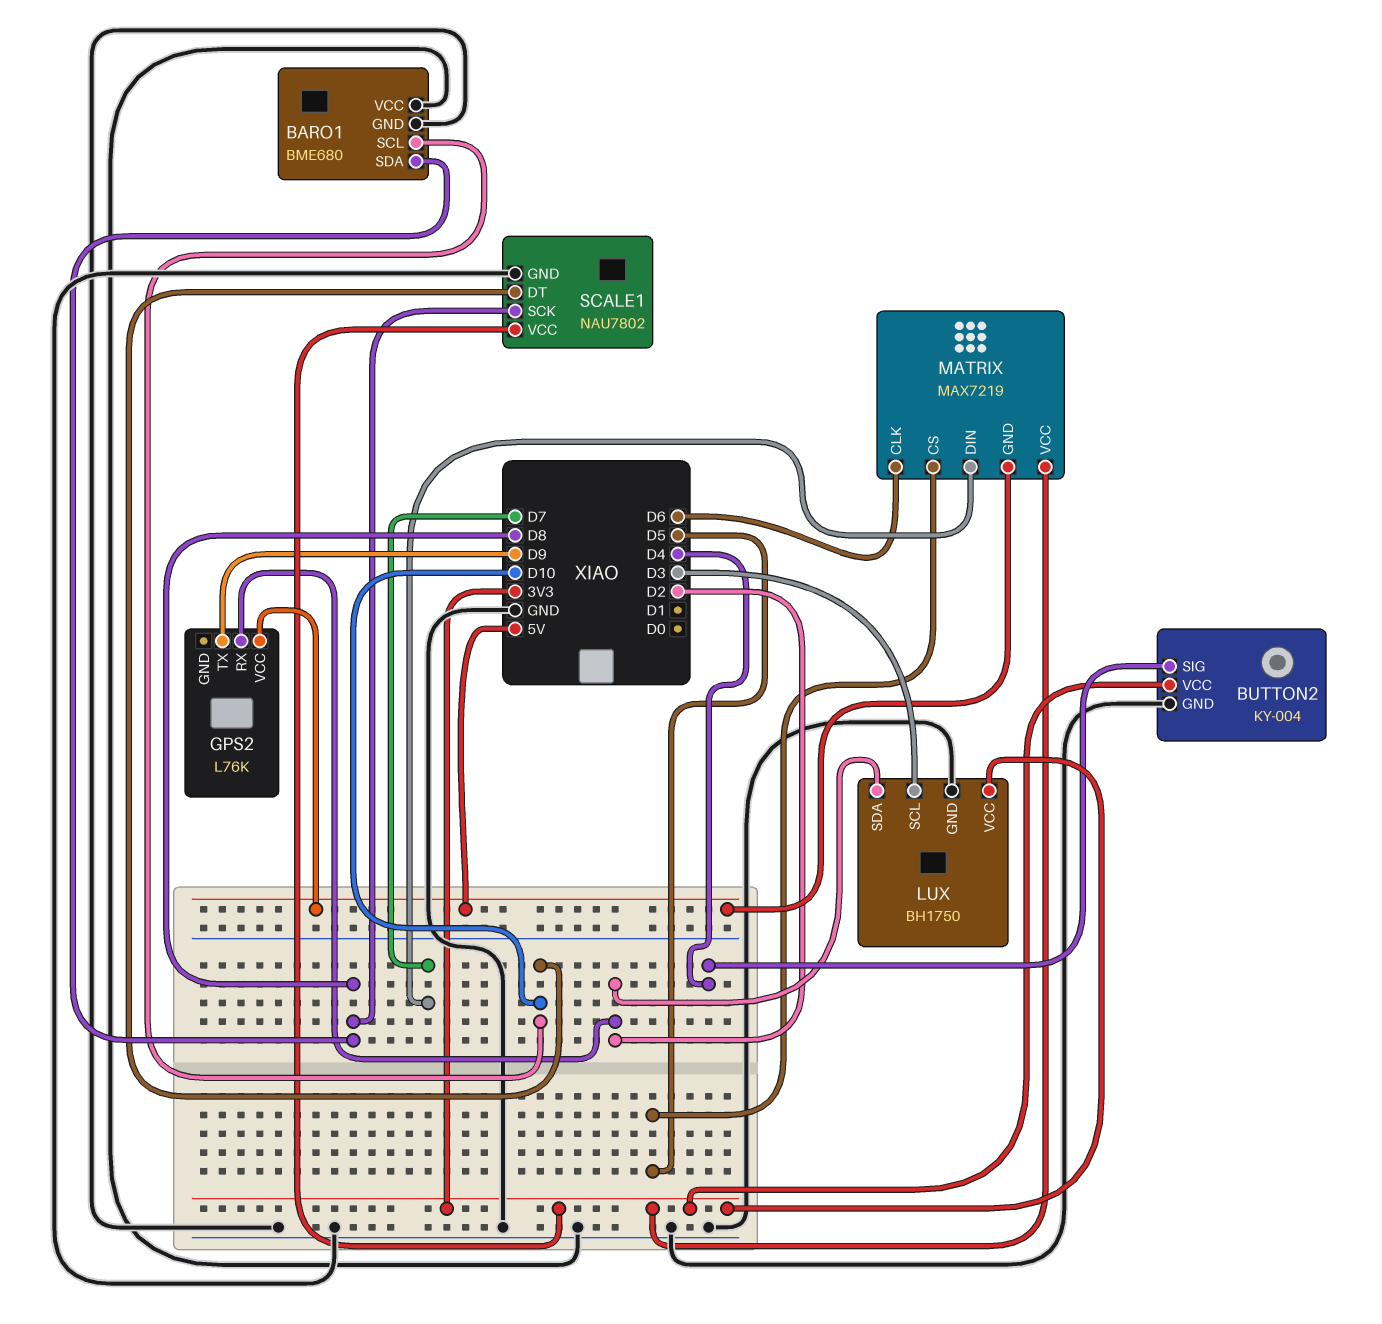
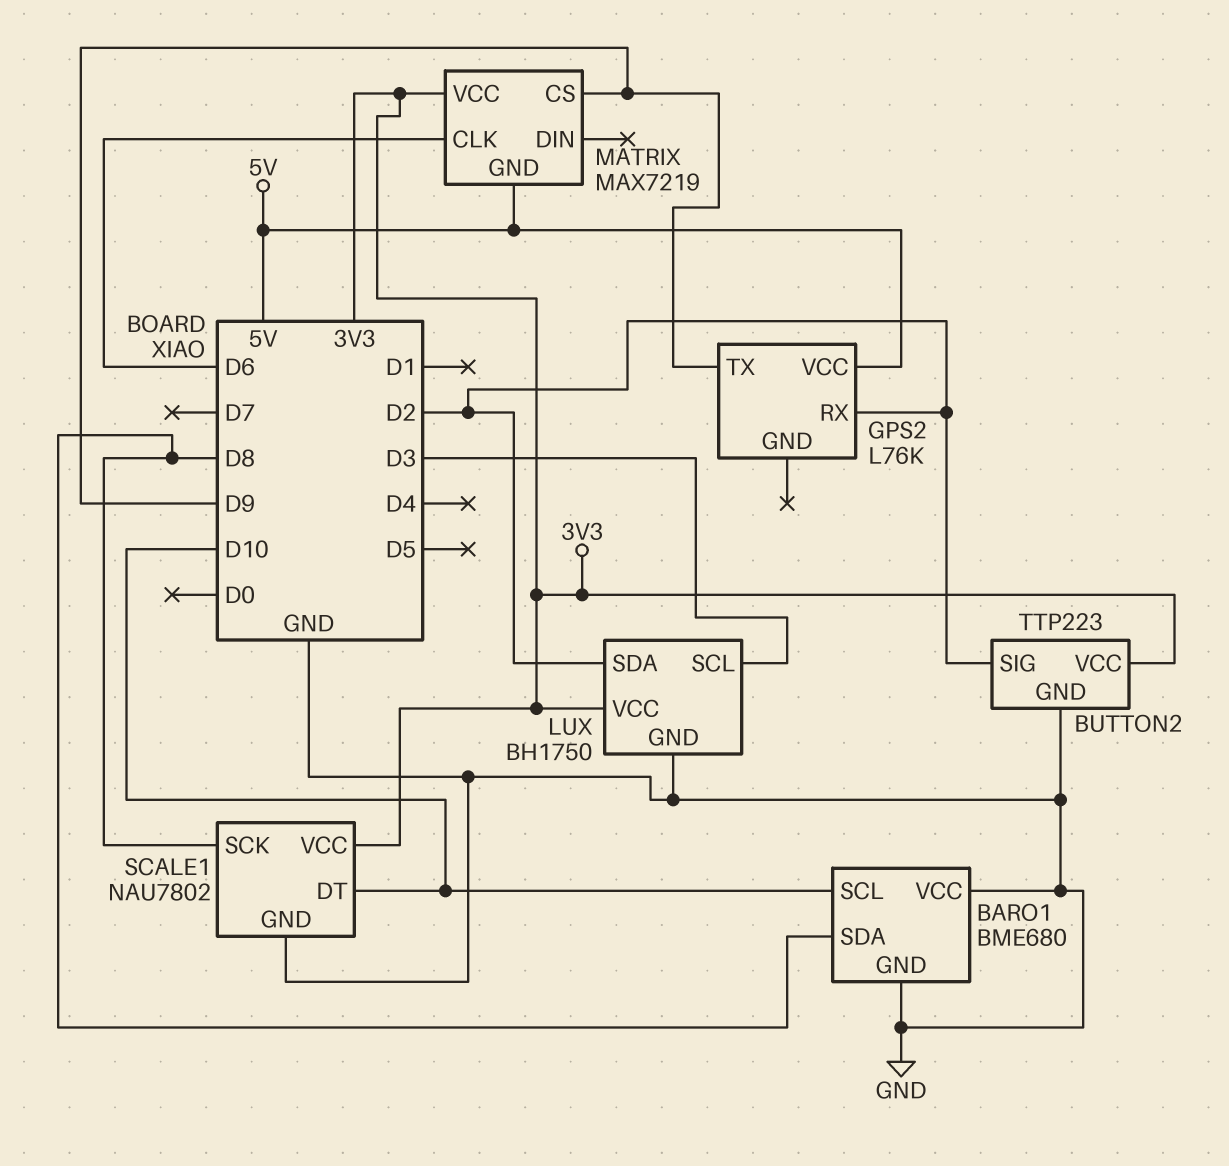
BUTTON2: KY-004 -> TTP223
BUTTON2 pin SIG: D4 -> D2
MATRIX pin CS: D5 -> D9
MATRIX pin DIN: D7 -> none

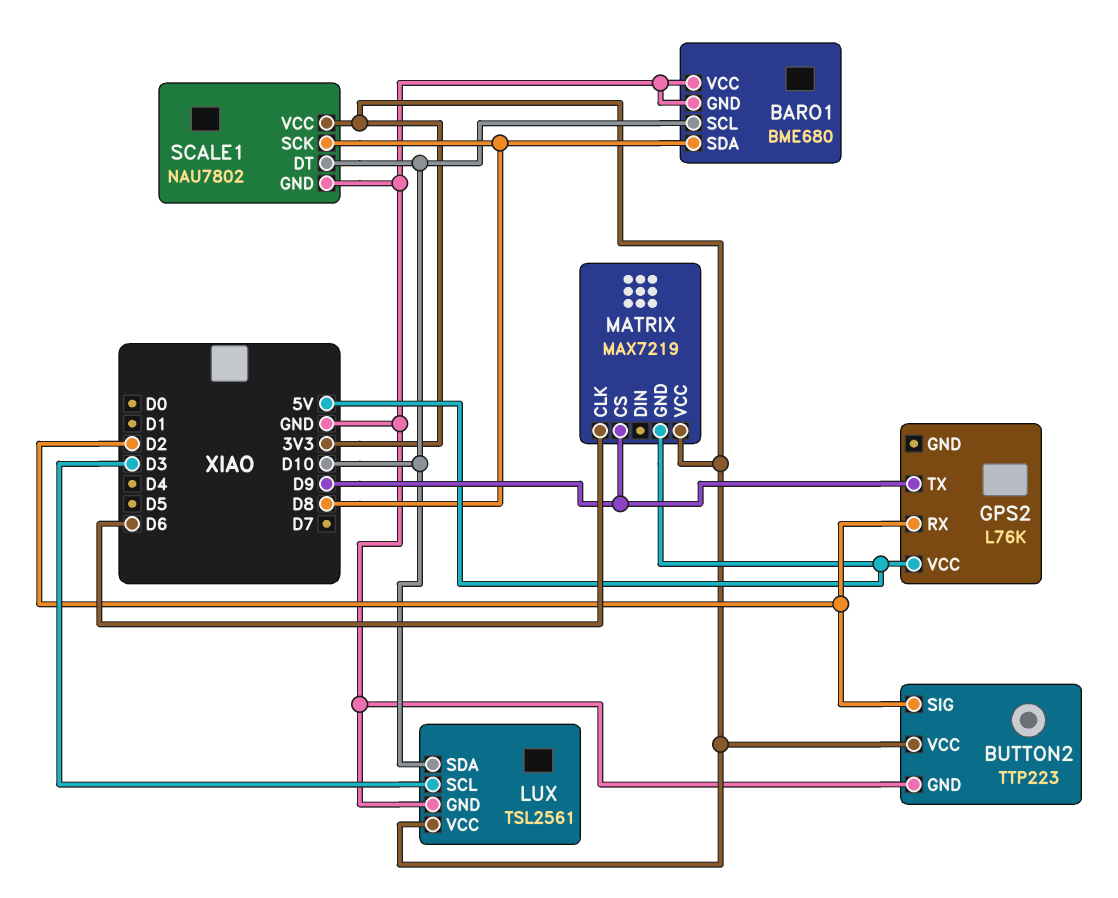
LUX: BH1750 -> TSL2561
LUX pin SDA: D2 -> D10

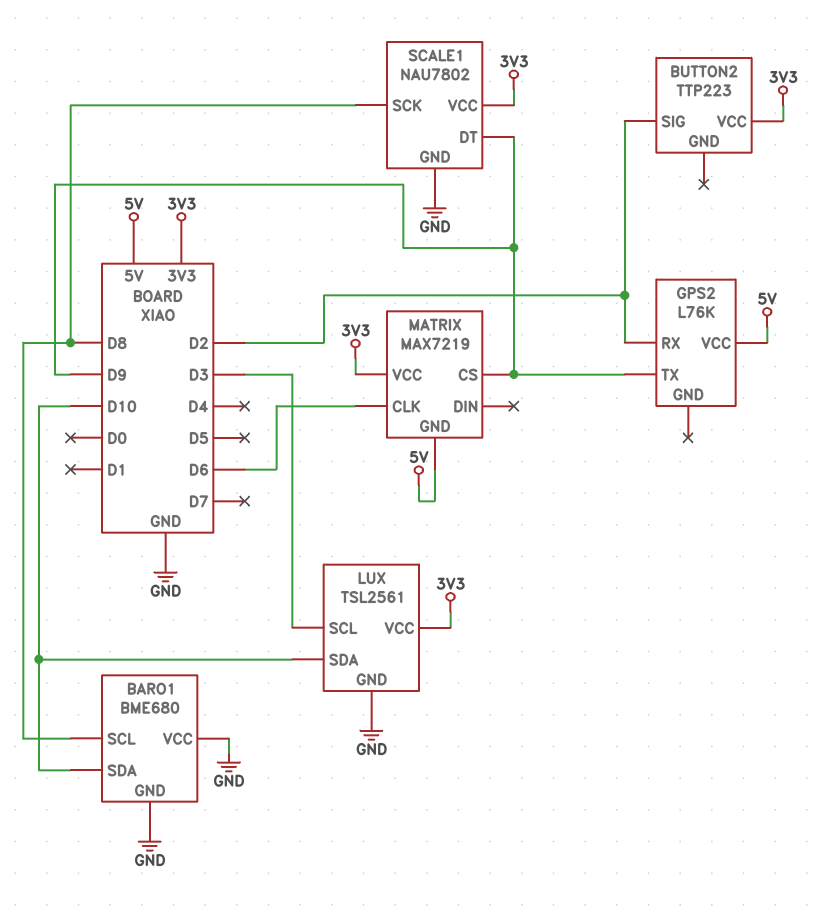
BARO1 pin SCL: D10 -> D8
BARO1 pin SDA: D8 -> D10
BUTTON2 pin GND: GND -> none
SCALE1 pin DT: D10 -> D9

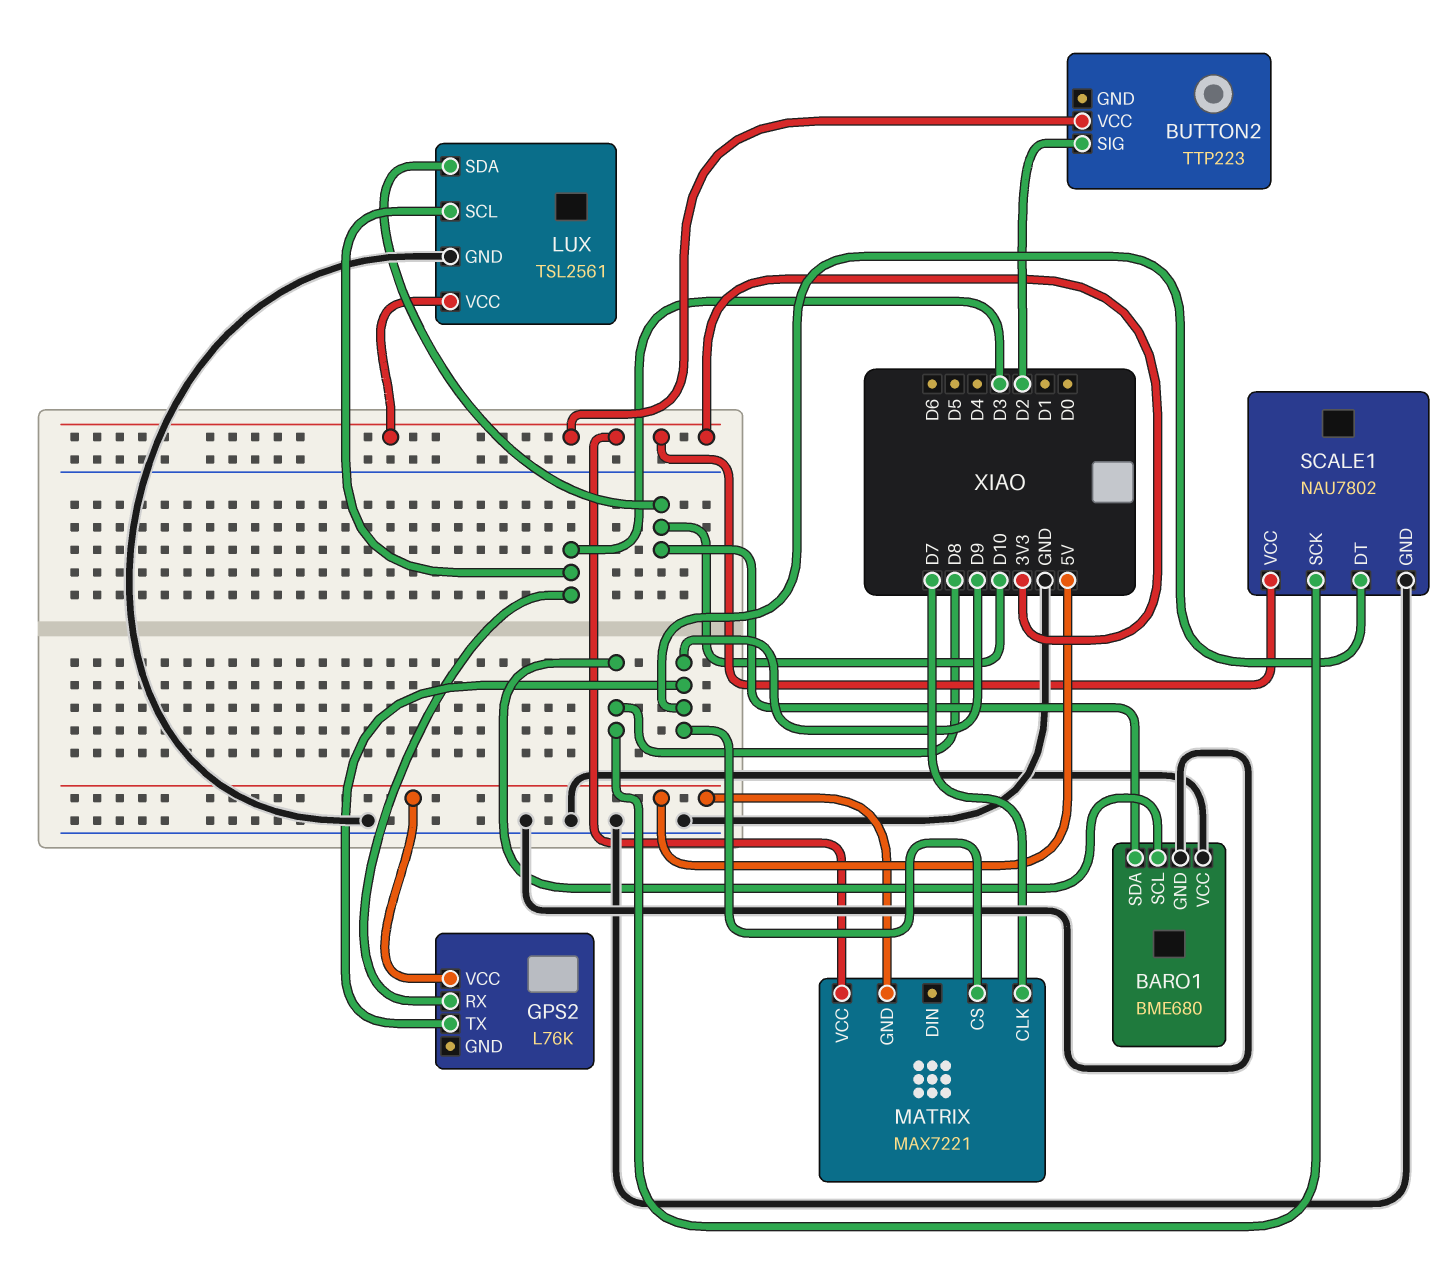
GPS2 pin RX: D2 -> D3
MATRIX: MAX7219 -> MAX7221
MATRIX pin CLK: D6 -> D7

